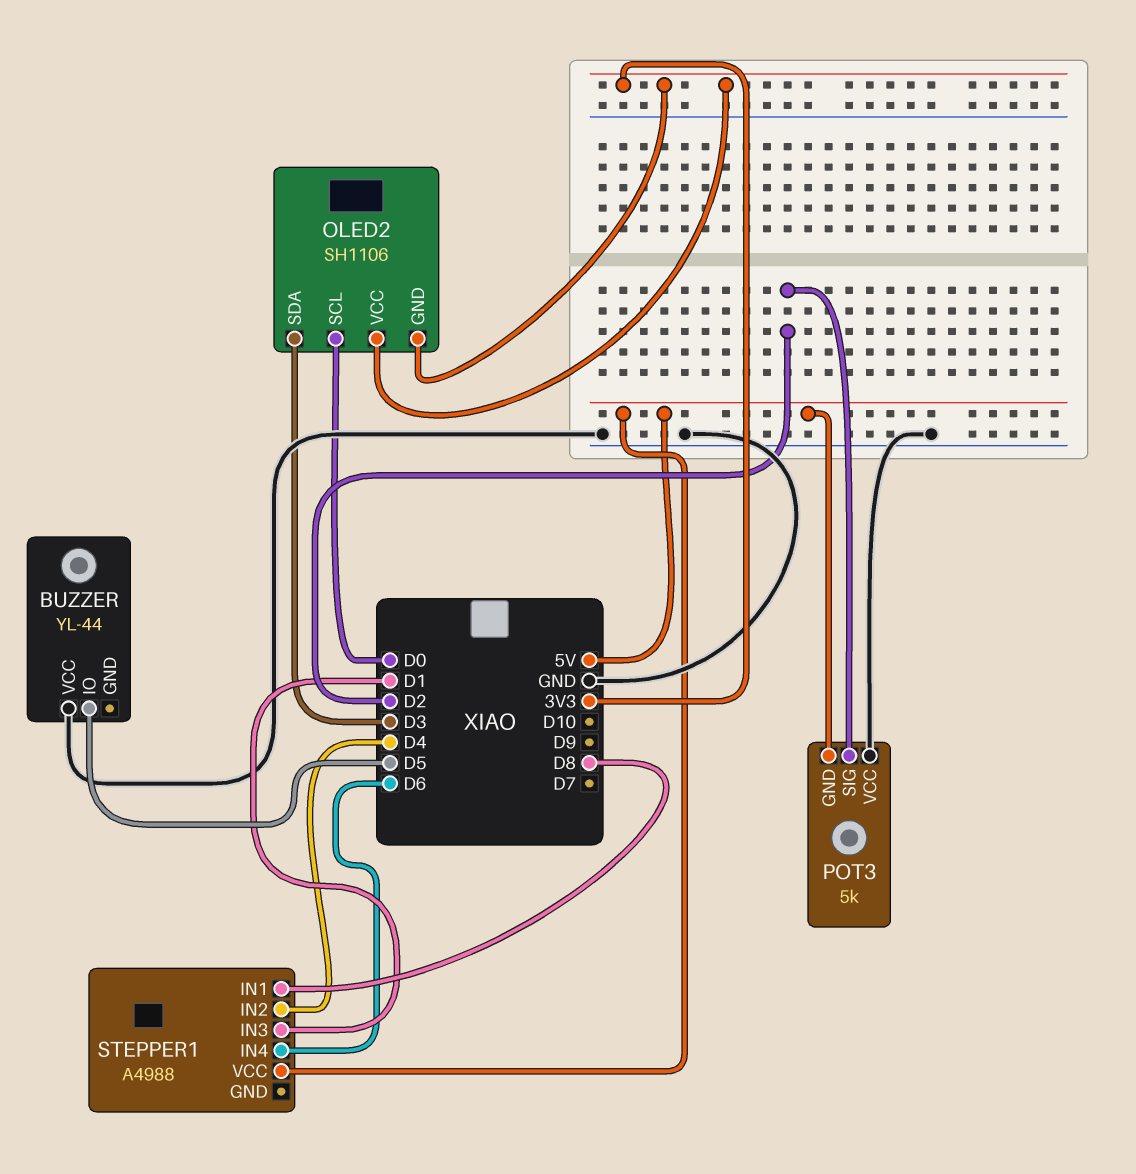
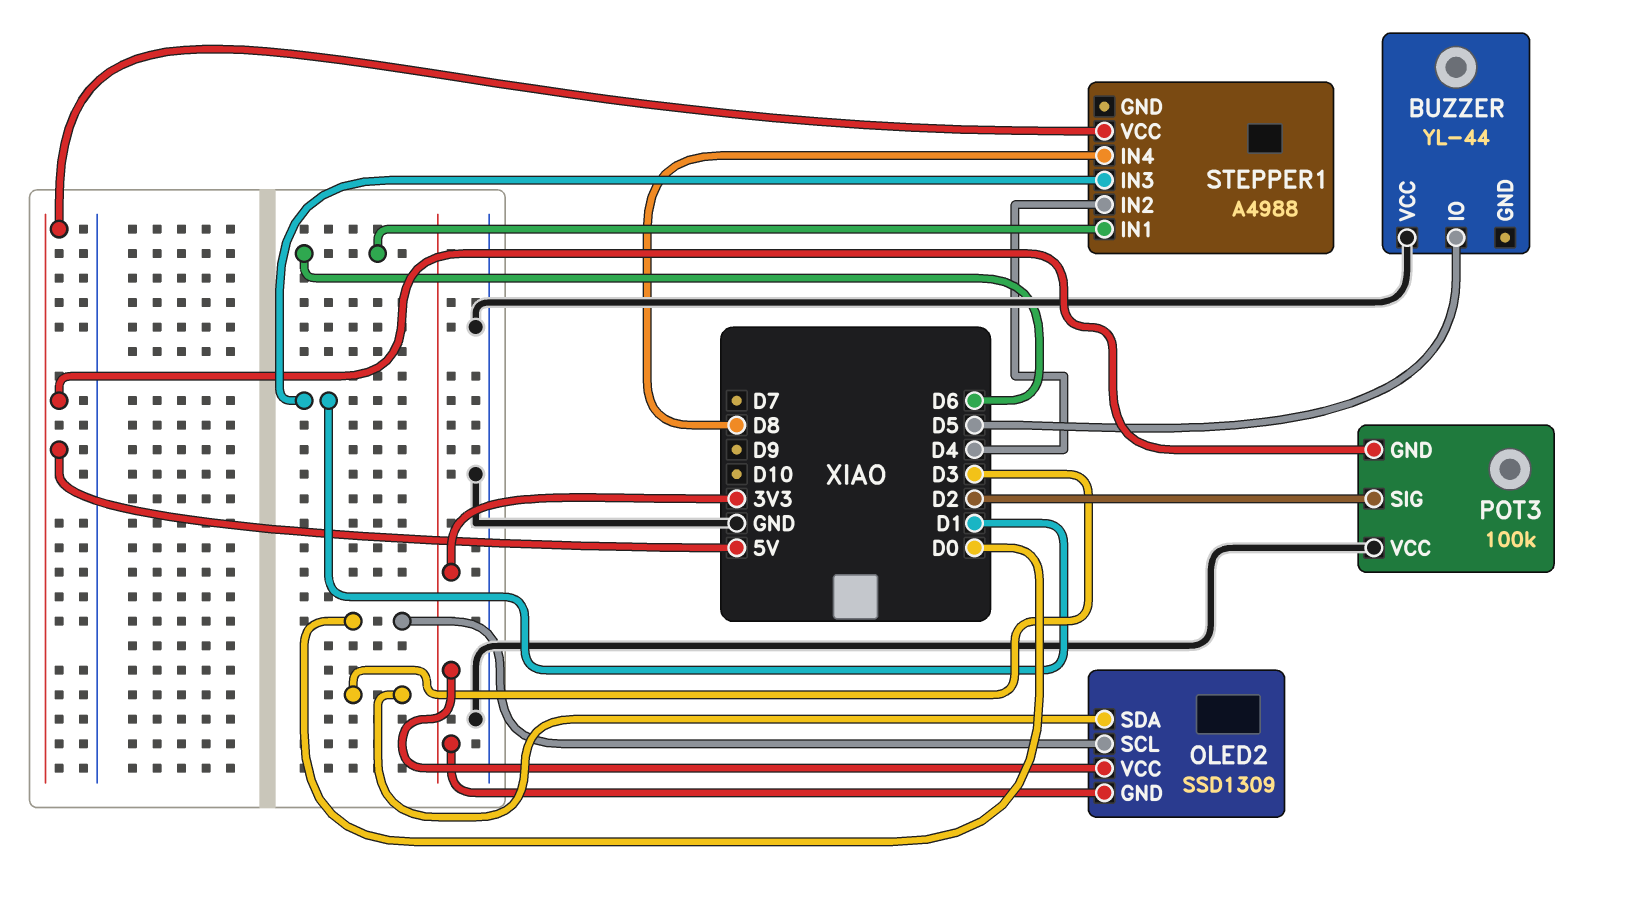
OLED2: SH1106 -> SSD1309
POT3: 5k -> 100k
STEPPER1 pin IN1: D8 -> D6
STEPPER1 pin IN4: D6 -> D8

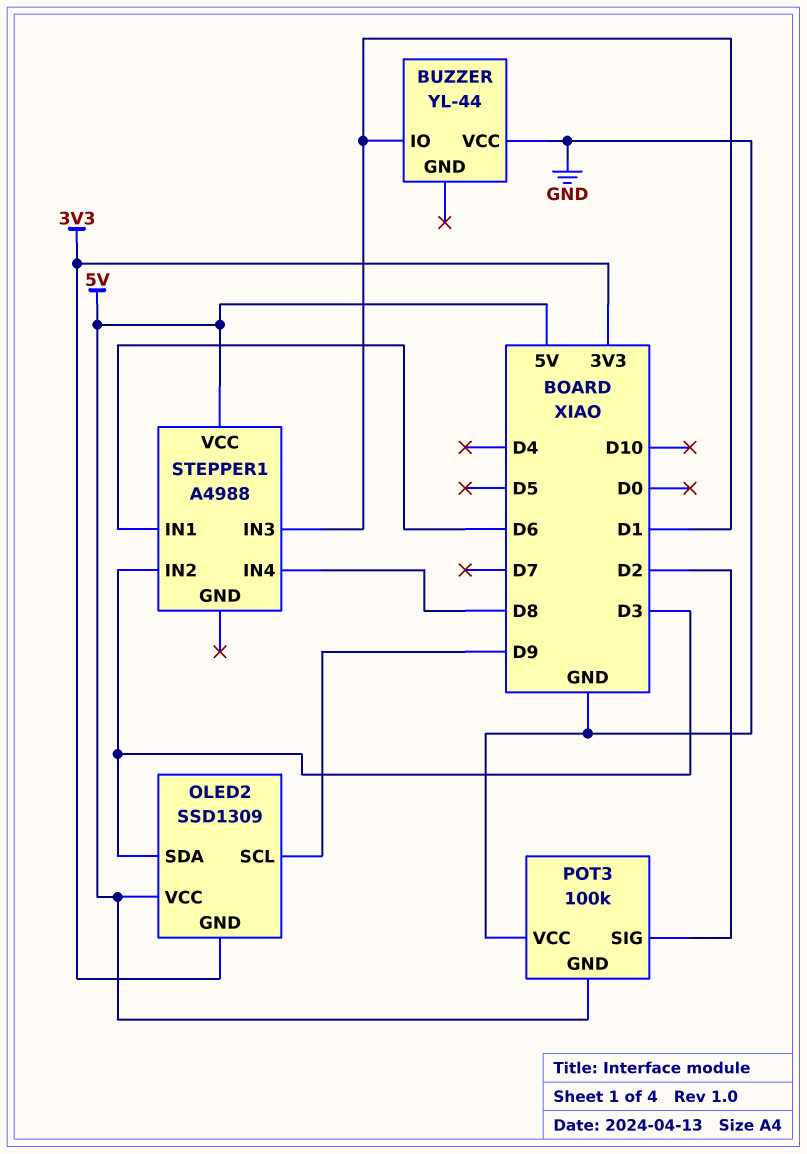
BUZZER pin IO: D5 -> D1
OLED2 pin SCL: D0 -> D9
OLED2 pin VCC: 3V3 -> 5V
STEPPER1 pin IN2: D4 -> D3

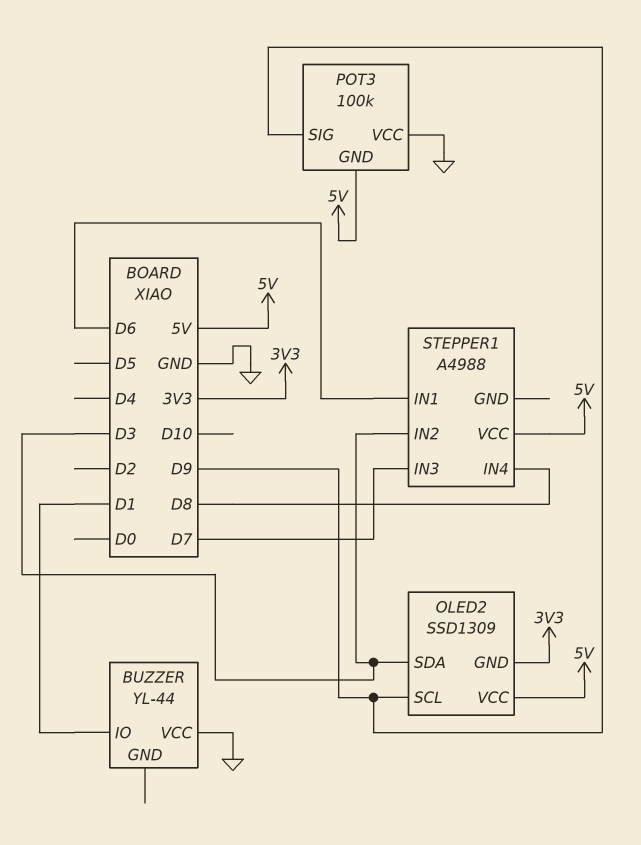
POT3 pin SIG: D2 -> D9
STEPPER1 pin IN3: D1 -> D7

